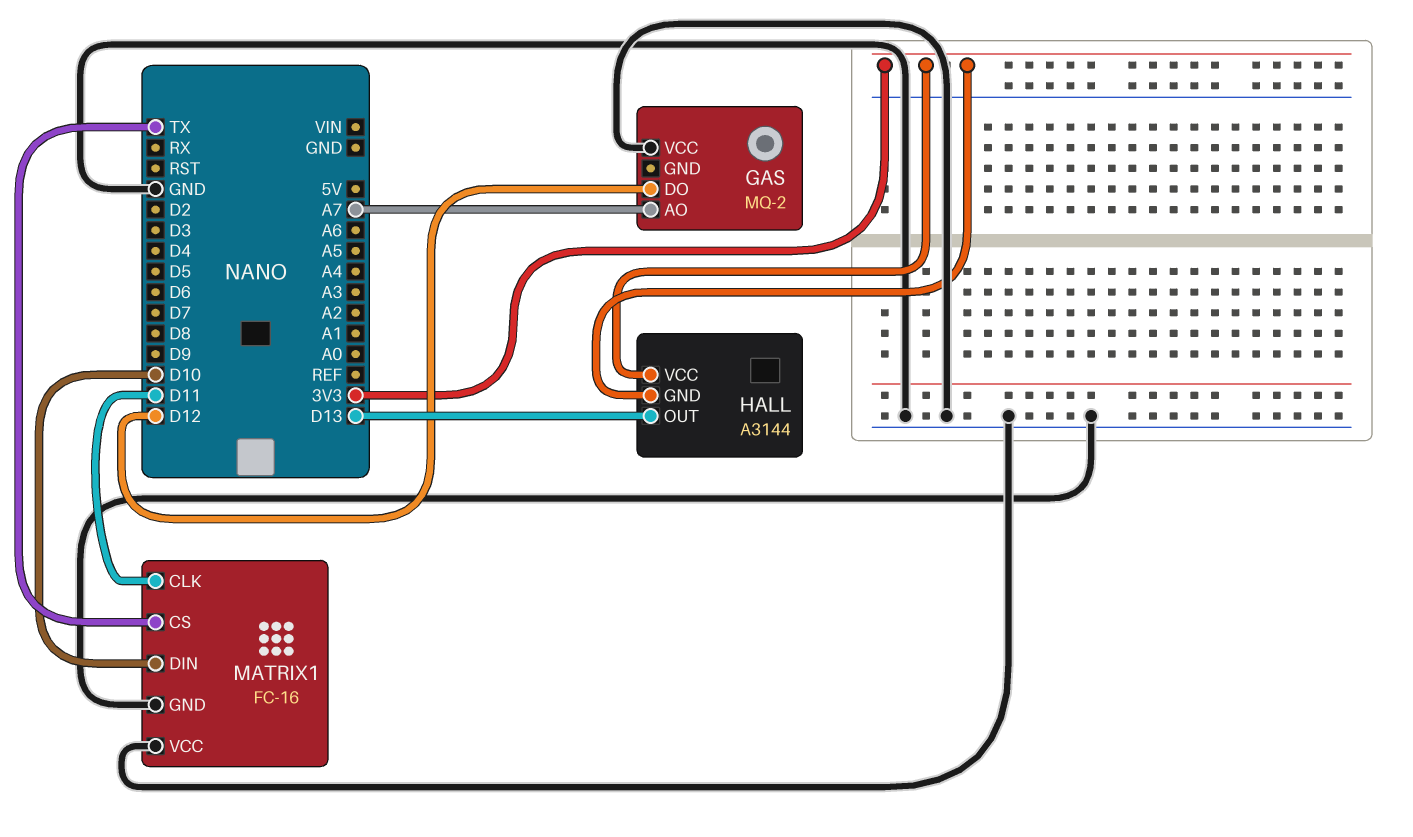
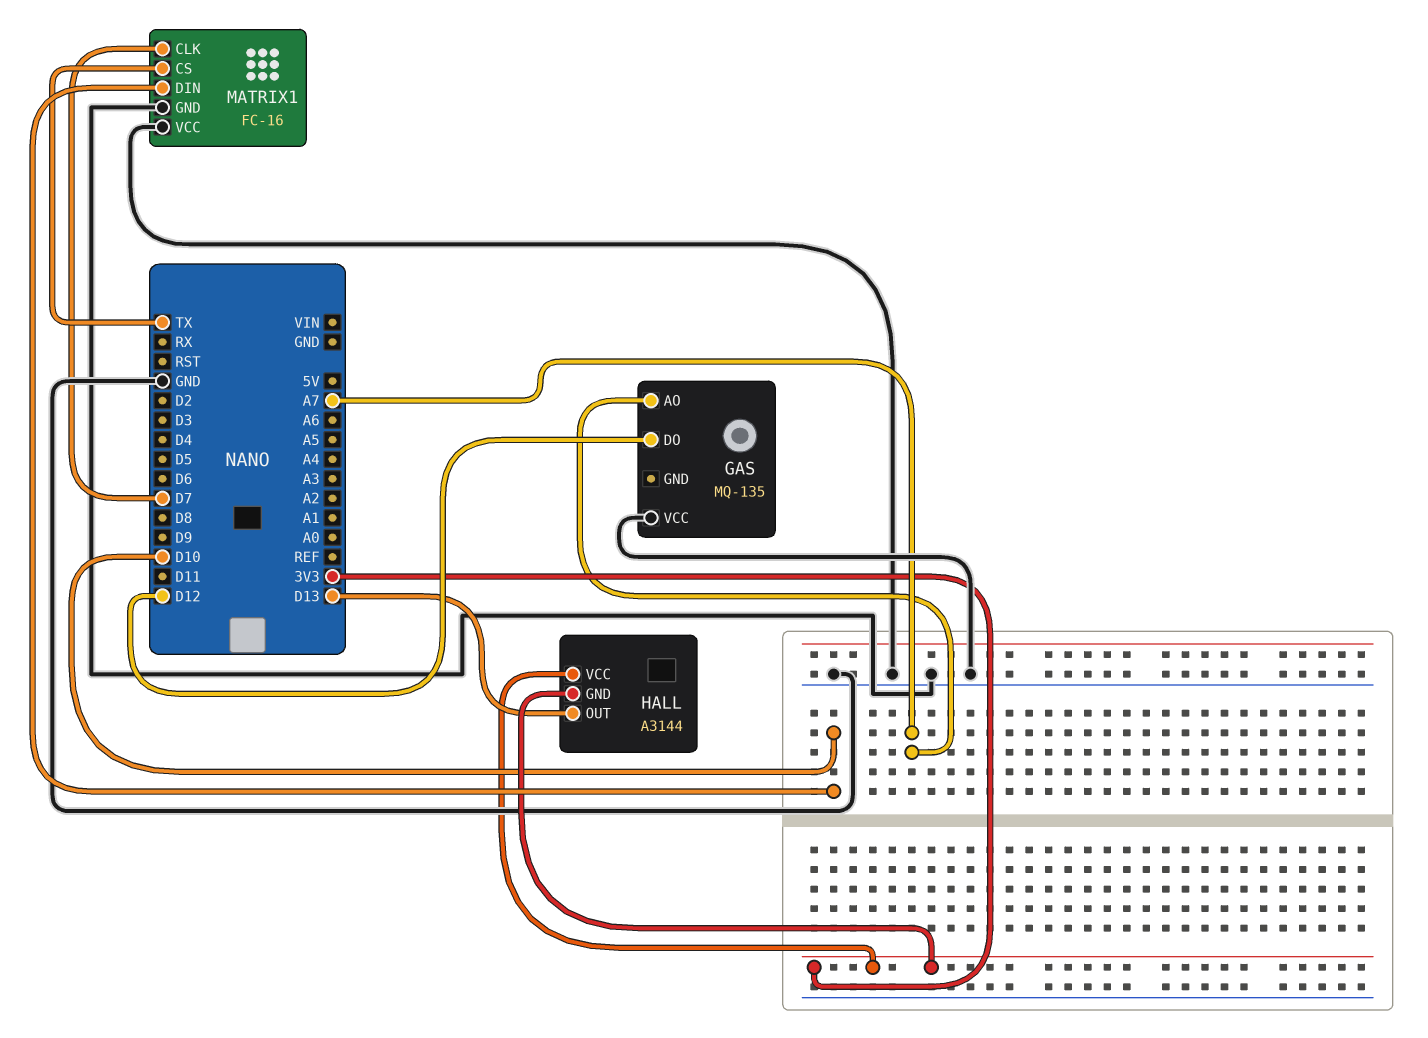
GAS: MQ-2 -> MQ-135
MATRIX1 pin CLK: D11 -> D7

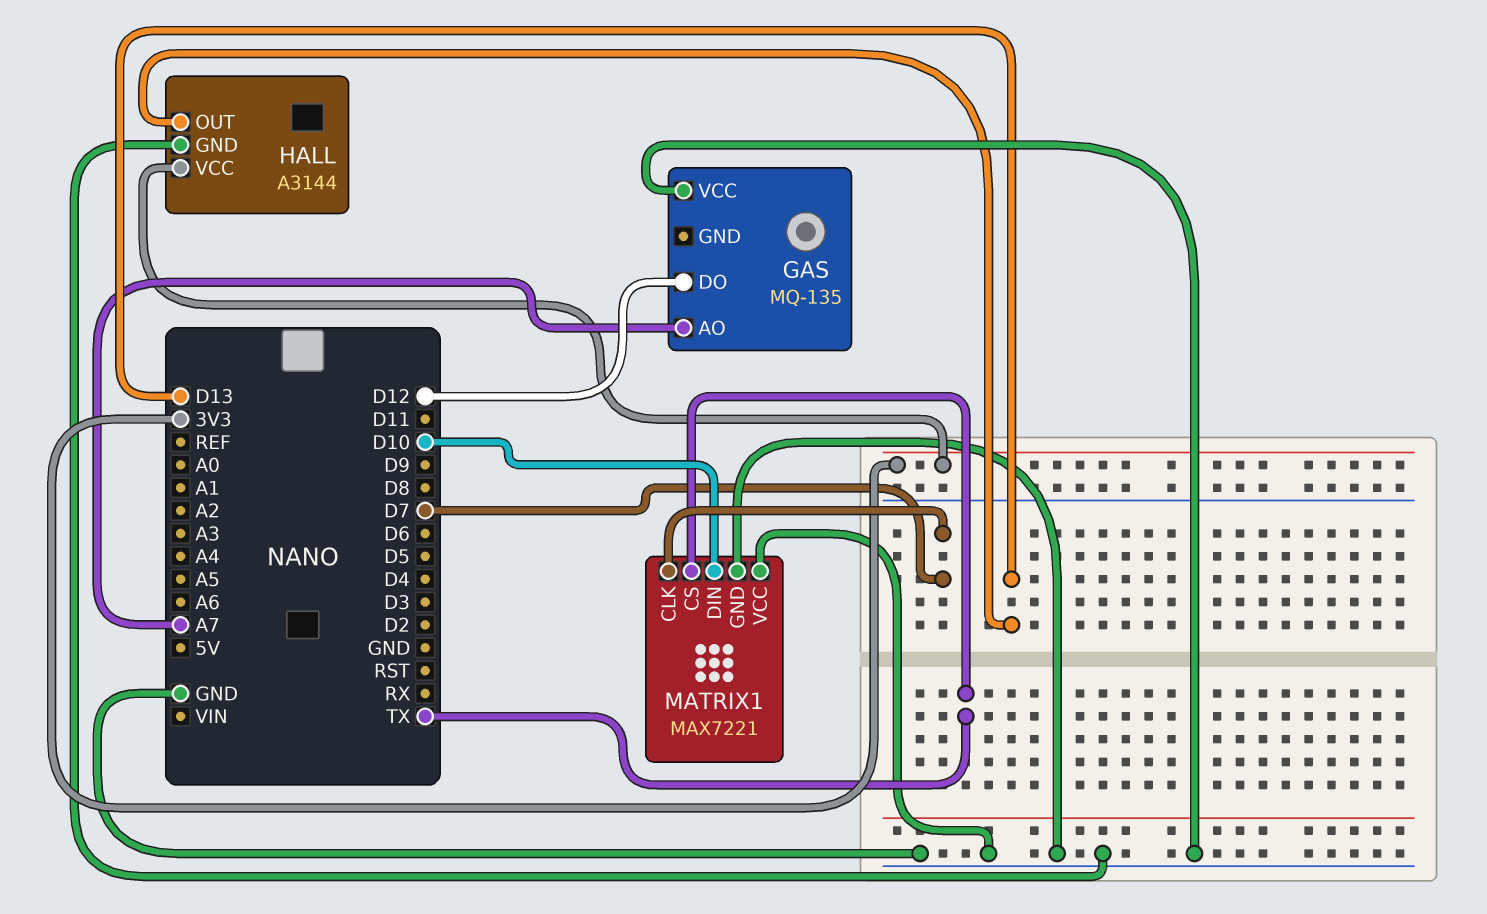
HALL pin GND: 3V3 -> GND
MATRIX1: FC-16 -> MAX7221

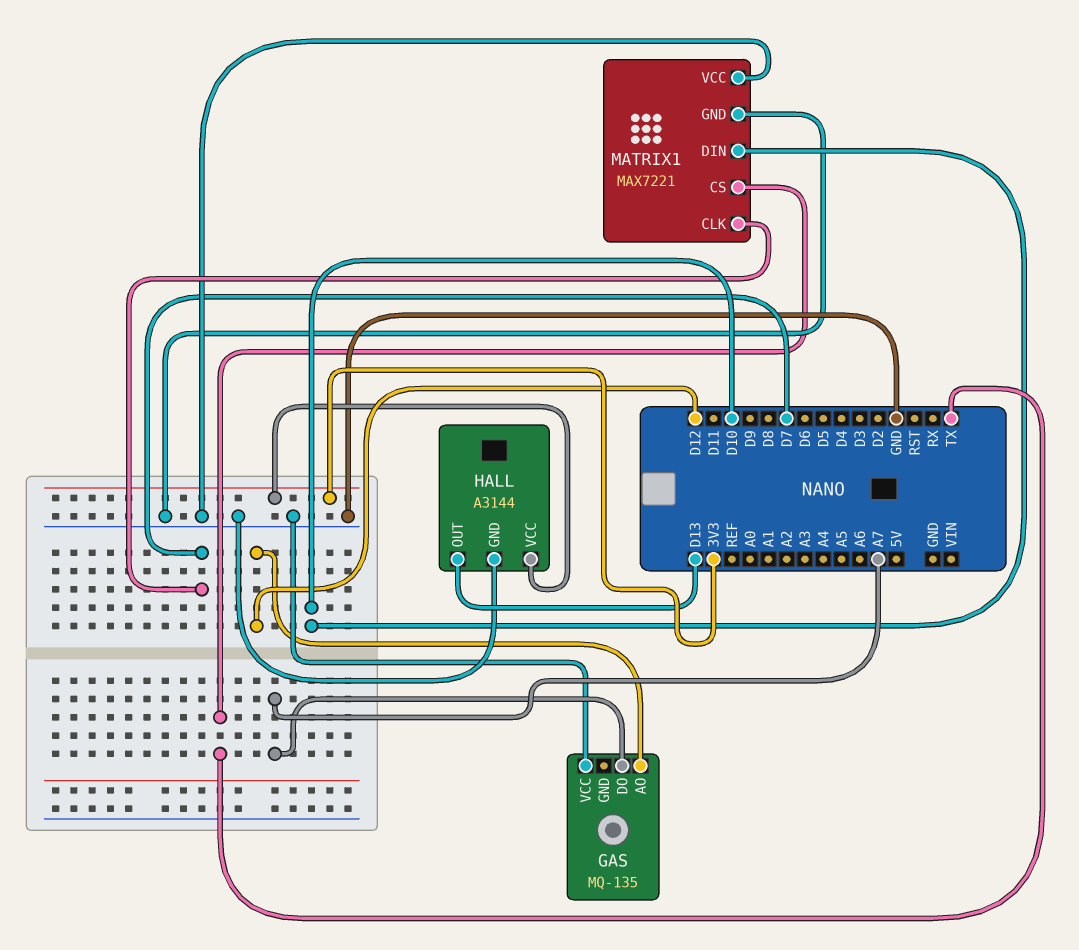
GAS pin AO: A7 -> D12
GAS pin DO: D12 -> A7

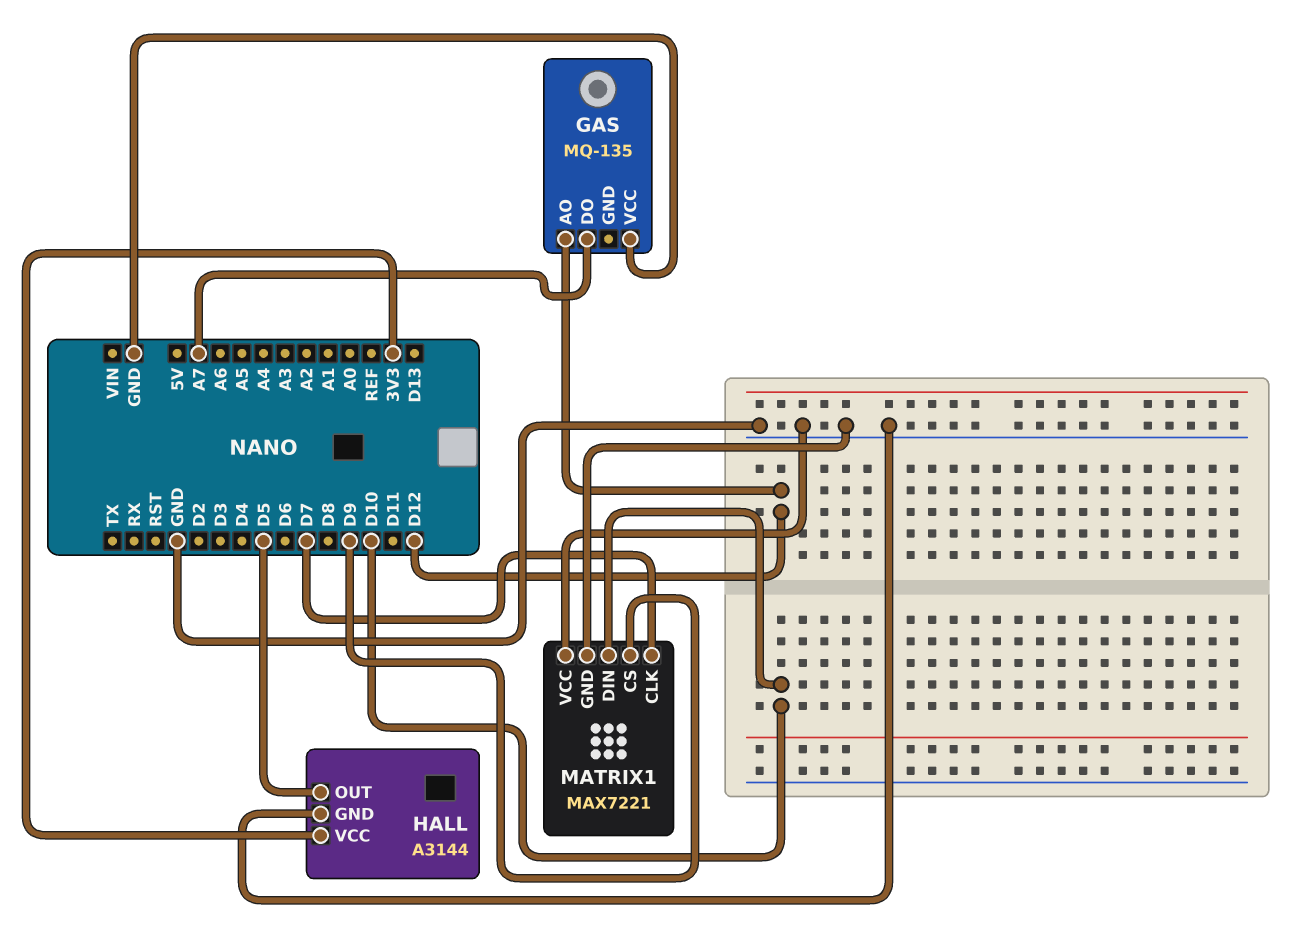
HALL pin OUT: D13 -> D5
MATRIX1 pin CS: TX -> D9

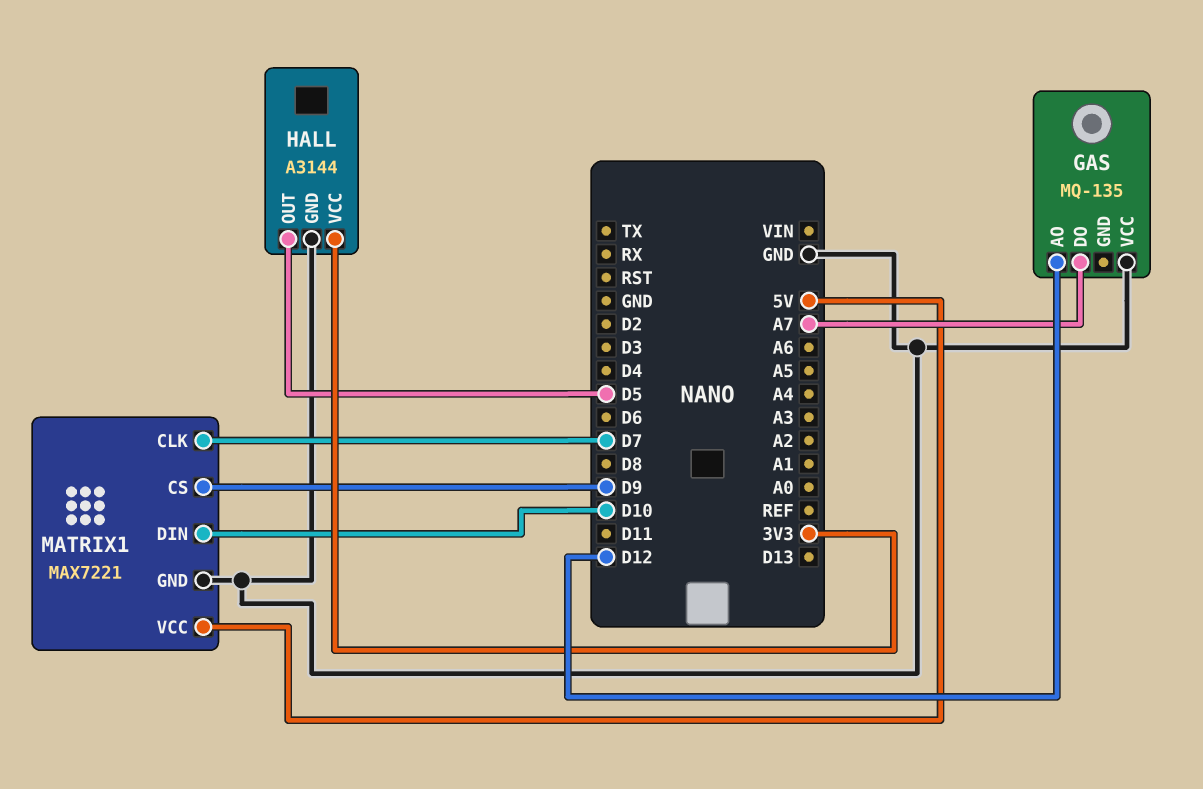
MATRIX1 pin VCC: GND -> 5V

